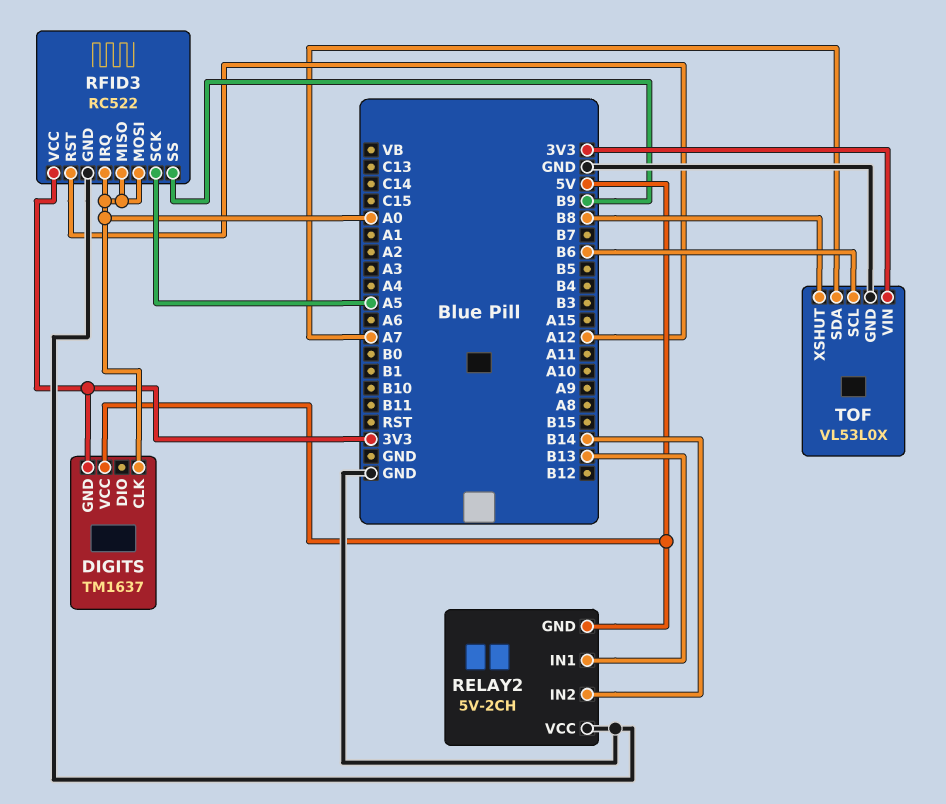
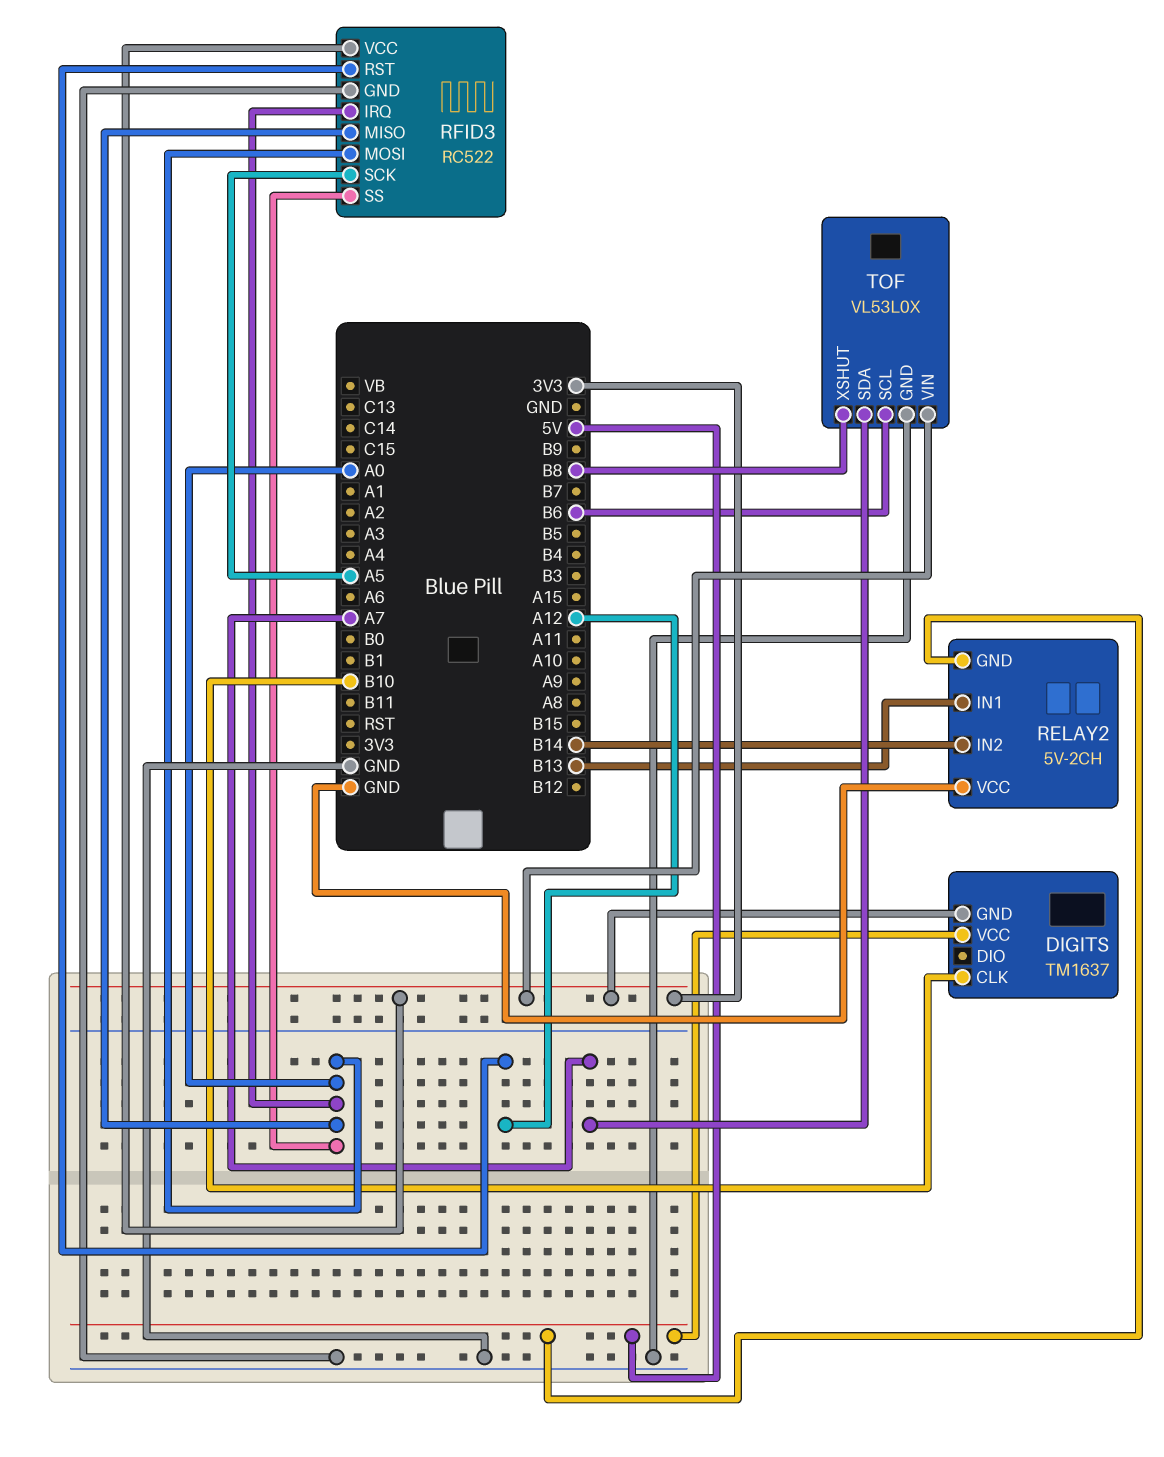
DIGITS pin CLK: A0 -> B10
RFID3 pin SS: B9 -> A0

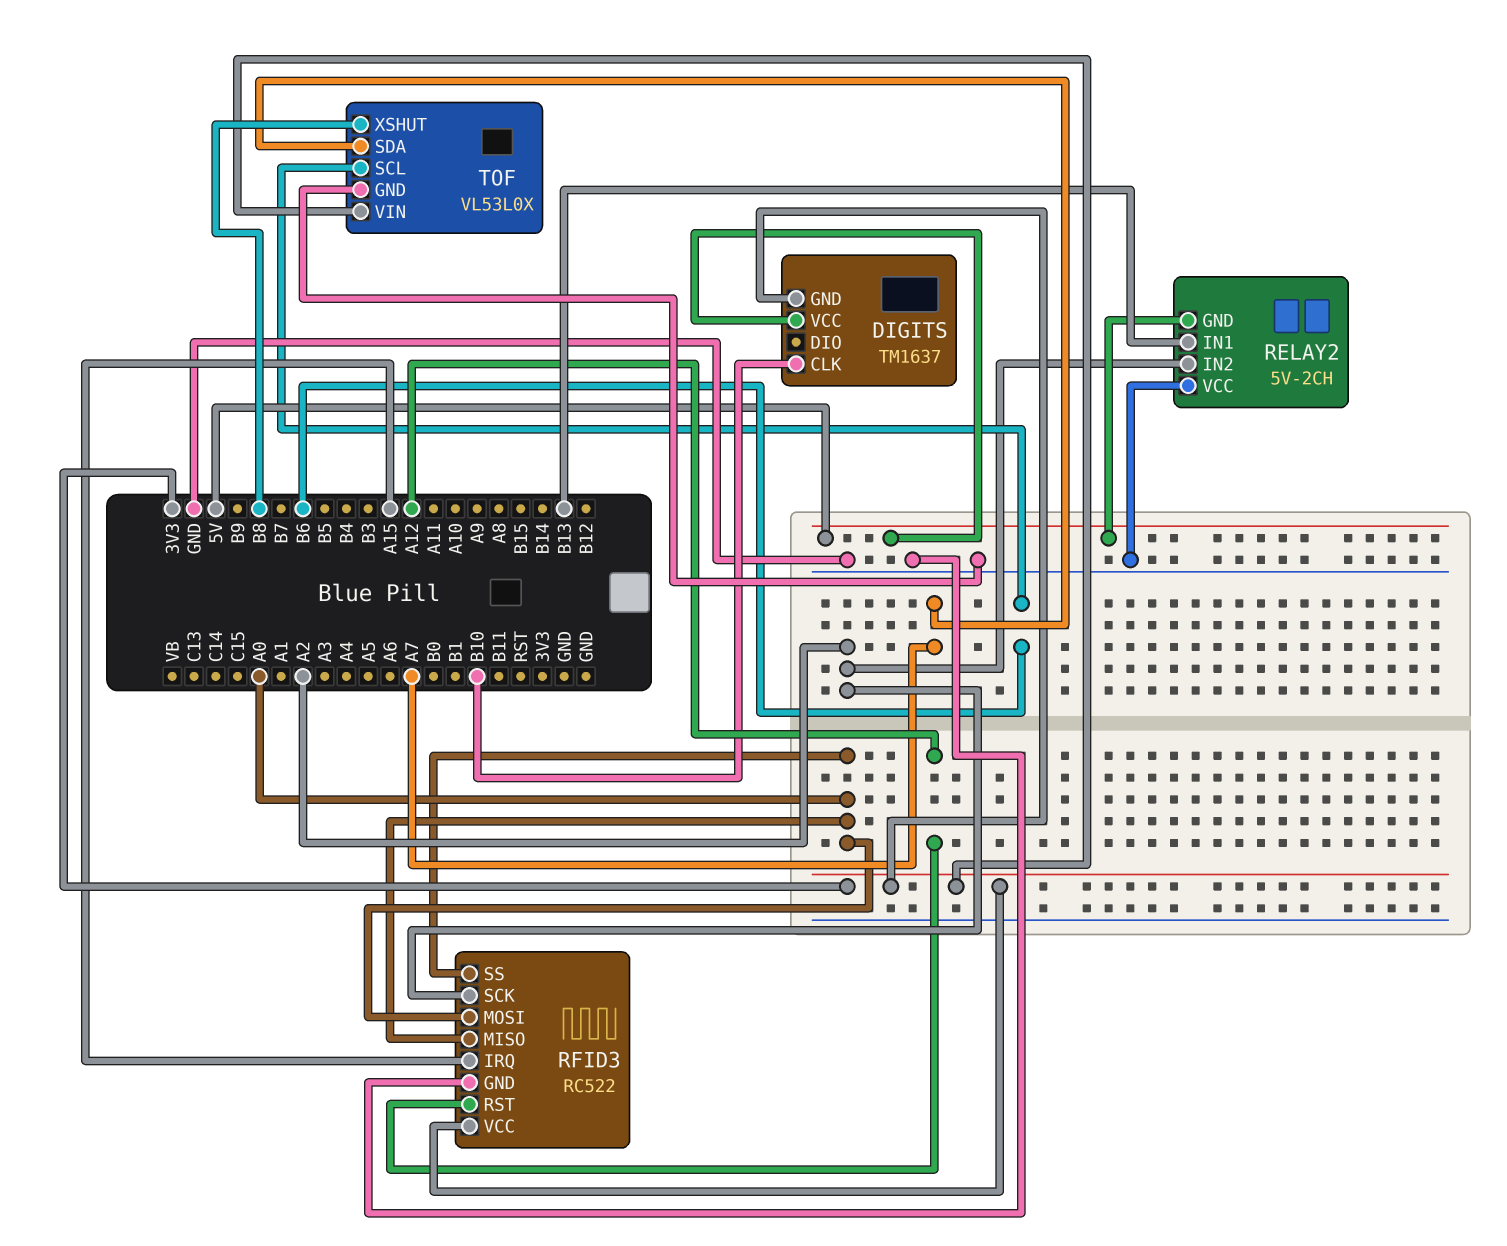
RELAY2 pin IN2: B14 -> A2
RFID3 pin IRQ: A0 -> A15
RFID3 pin SCK: A5 -> A2

